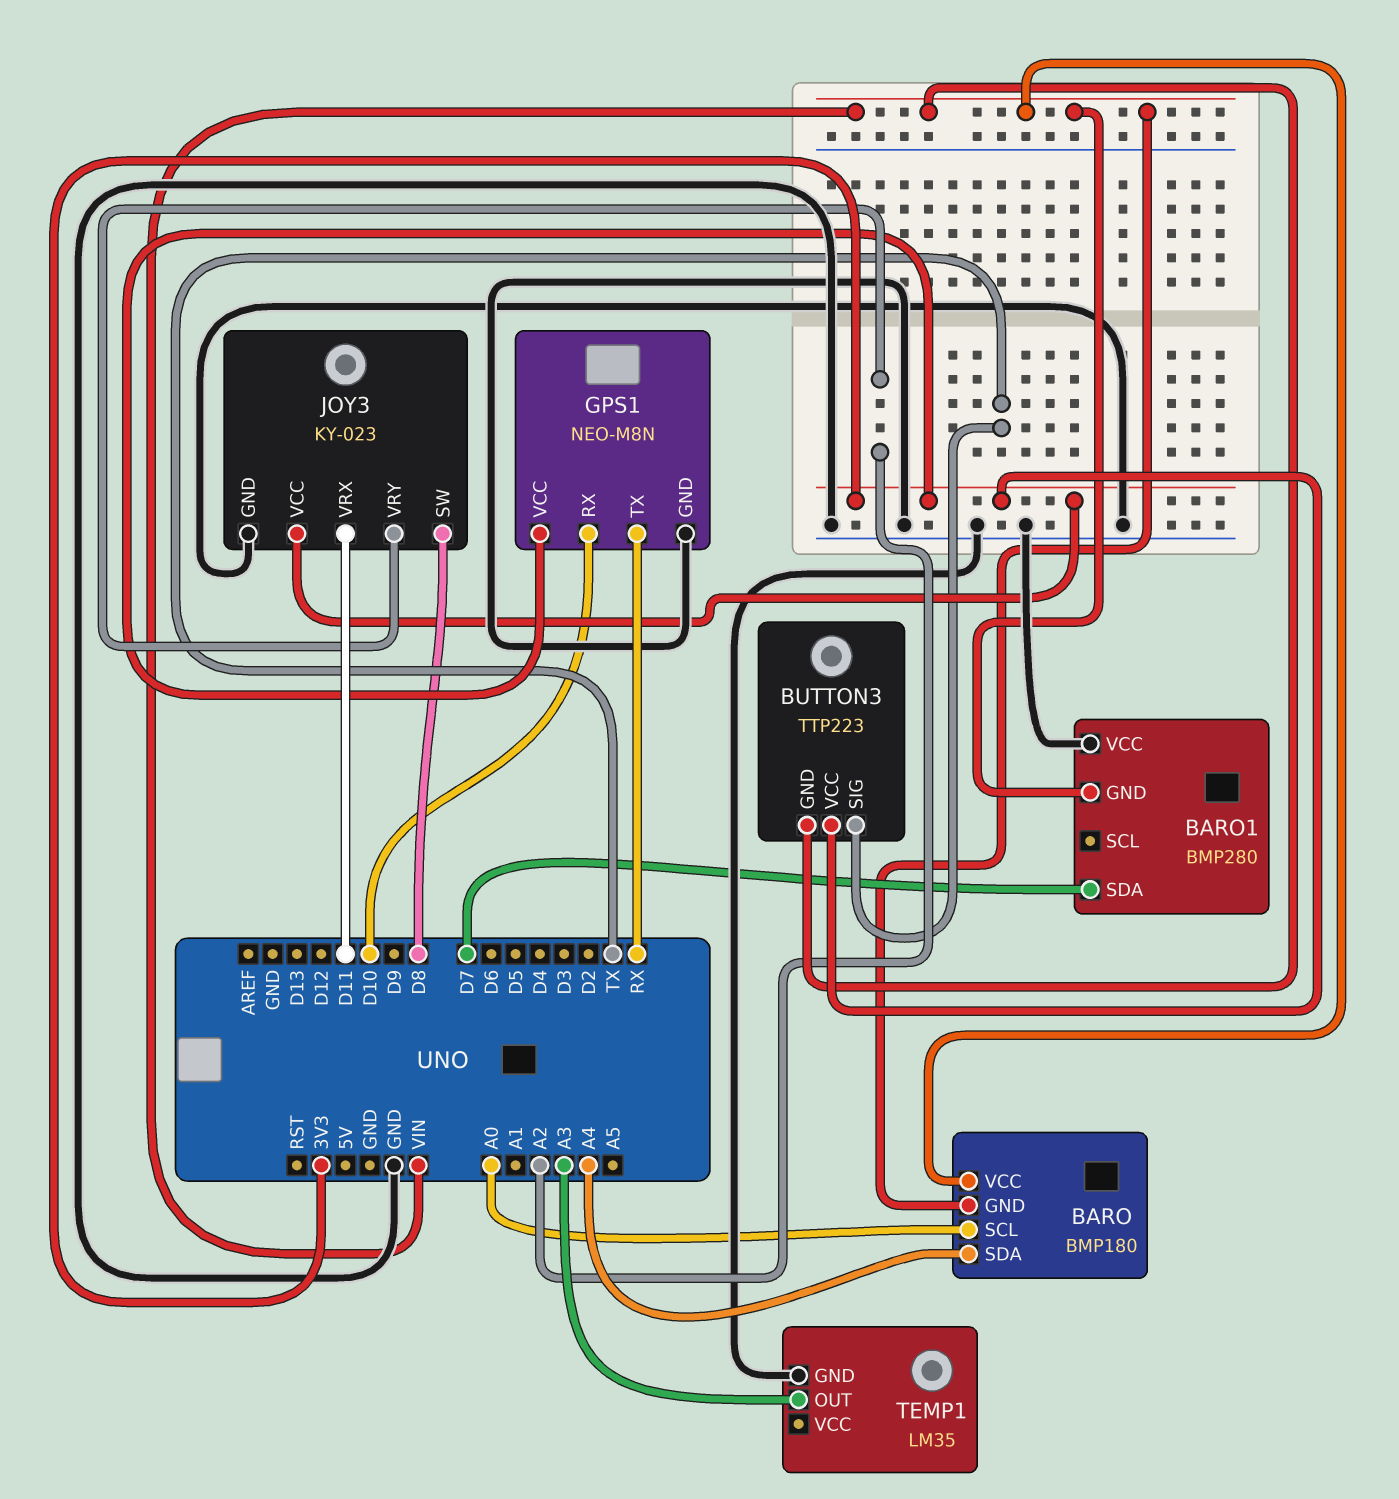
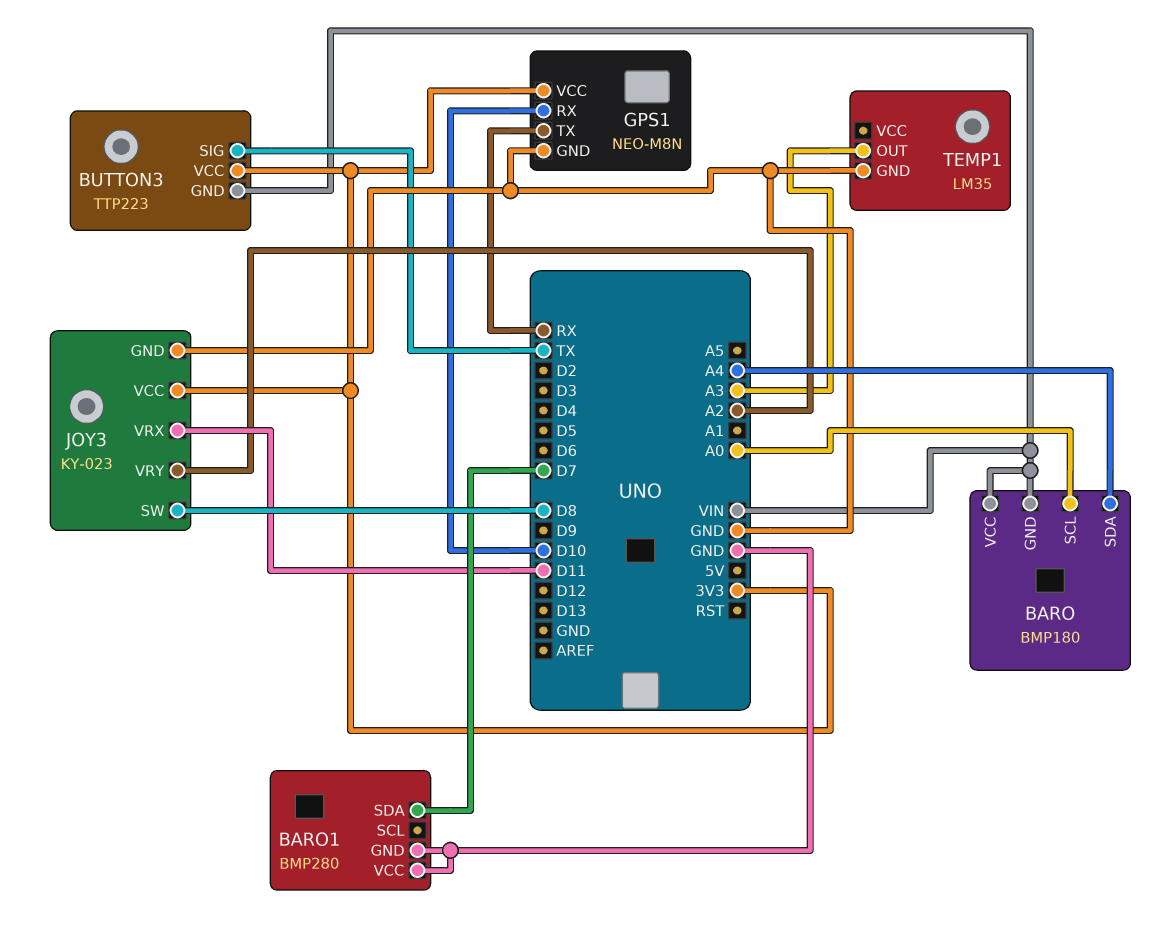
BARO1 pin GND: VIN -> GND

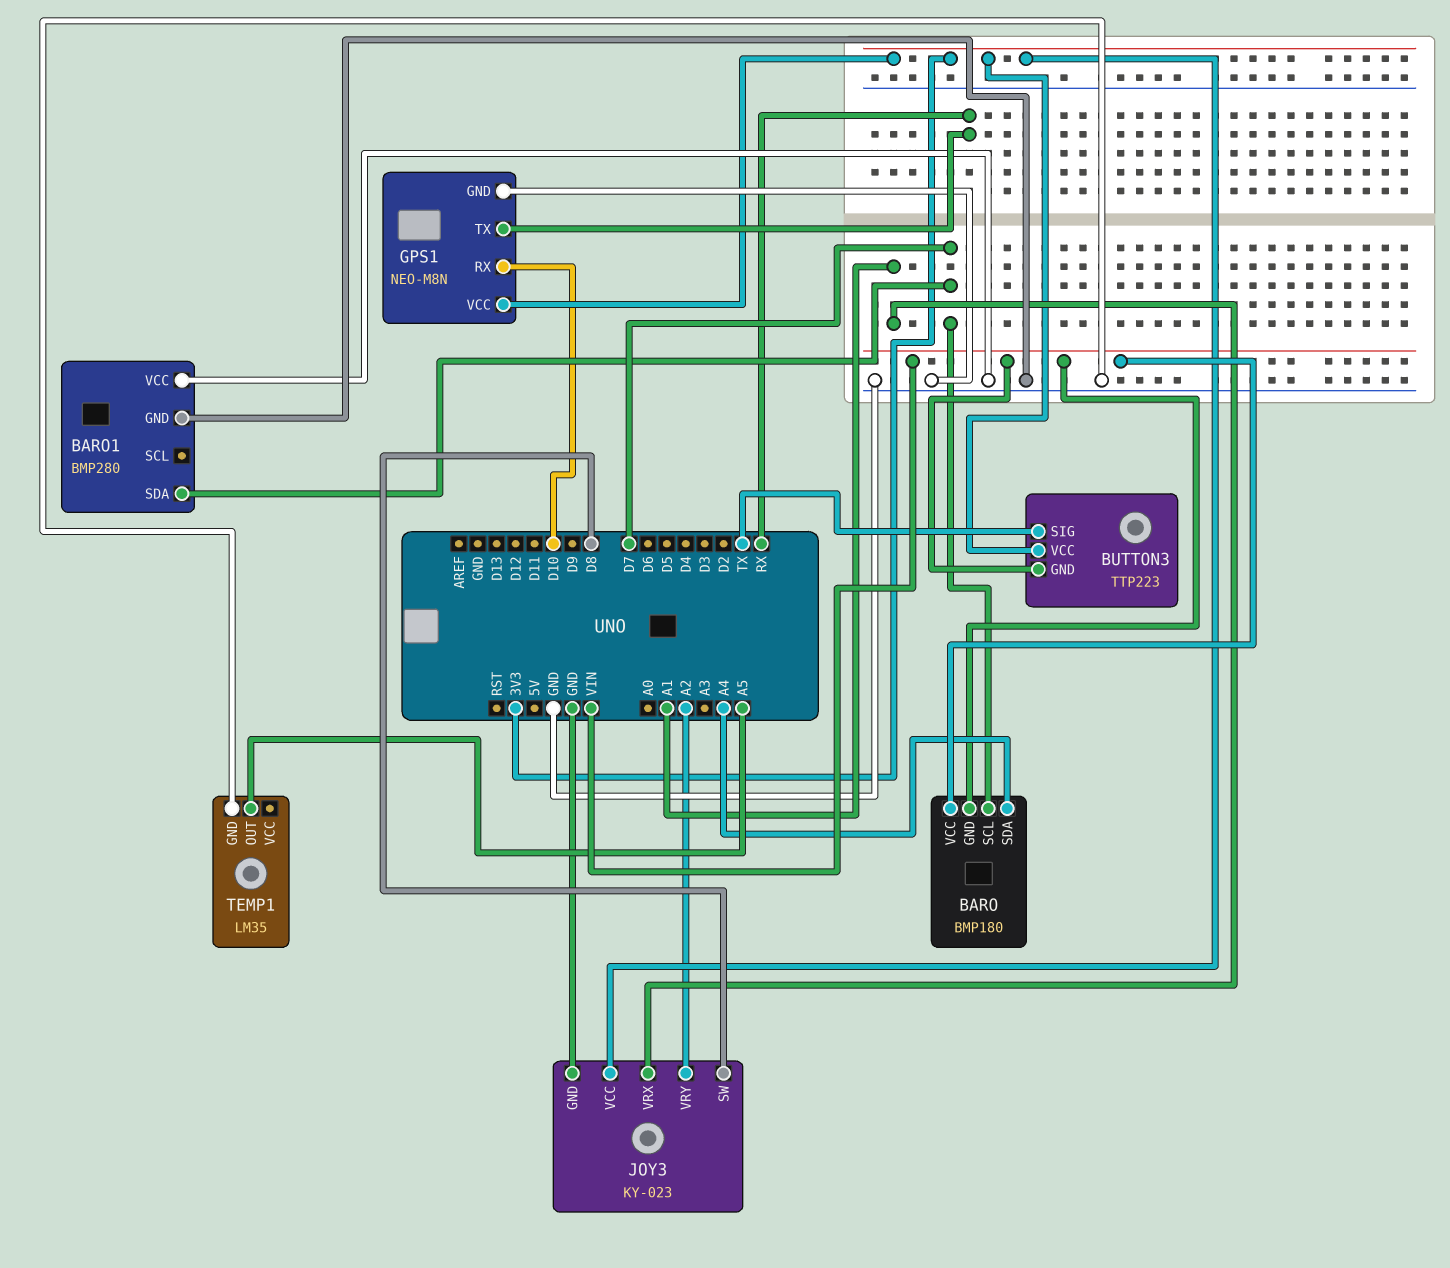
BARO pin SCL: A0 -> D7
JOY3 pin VRX: D11 -> A1
TEMP1 pin OUT: A3 -> A5

